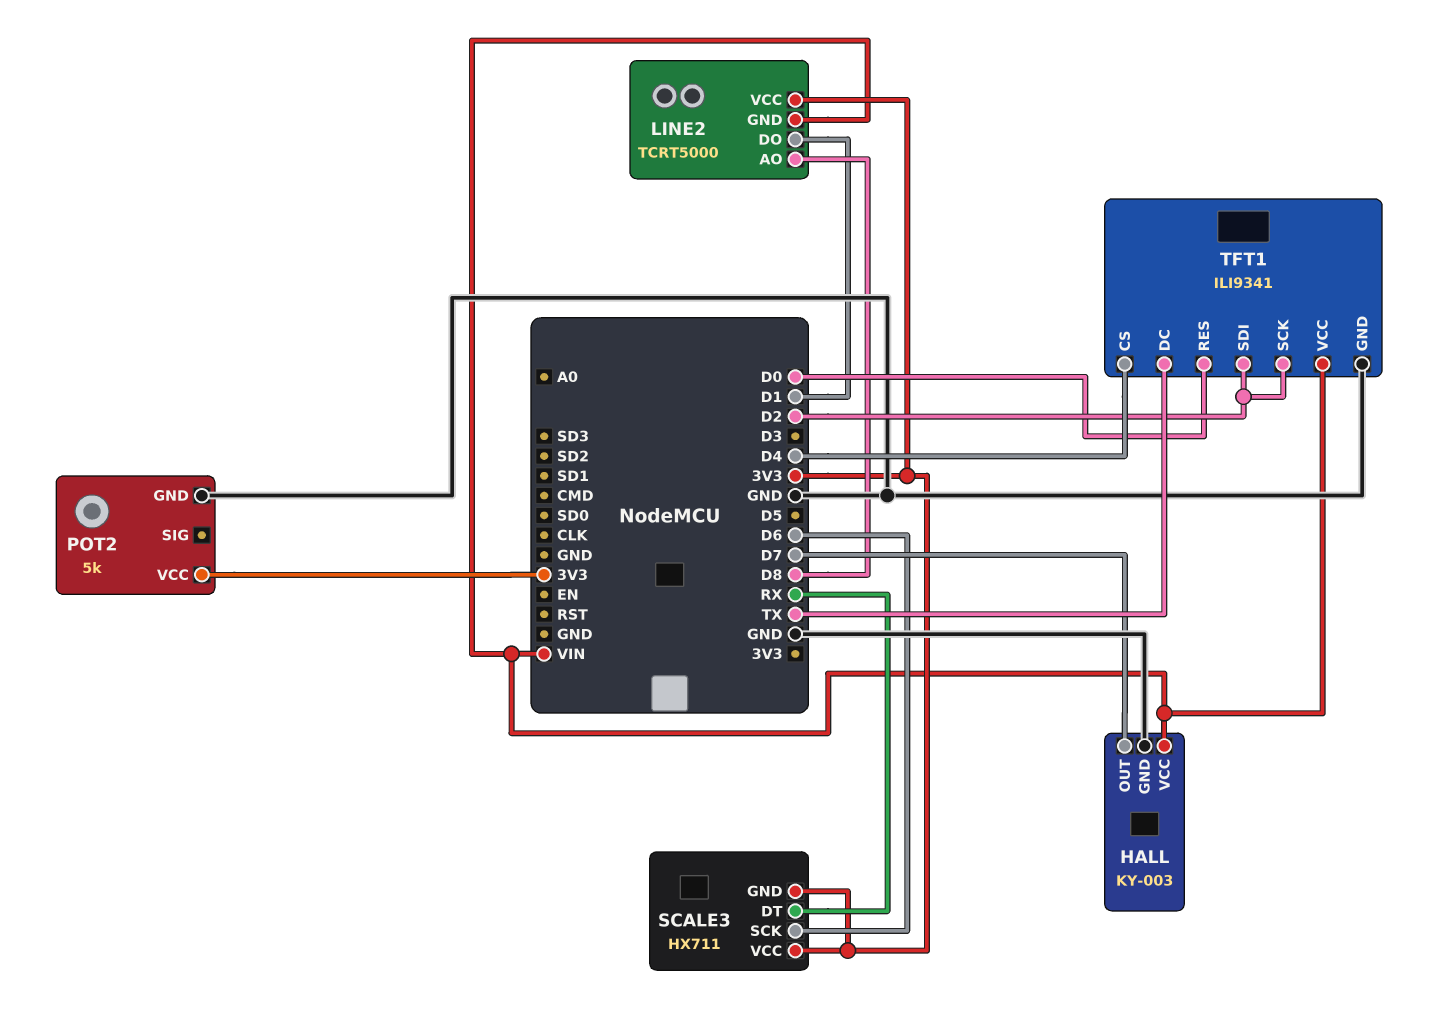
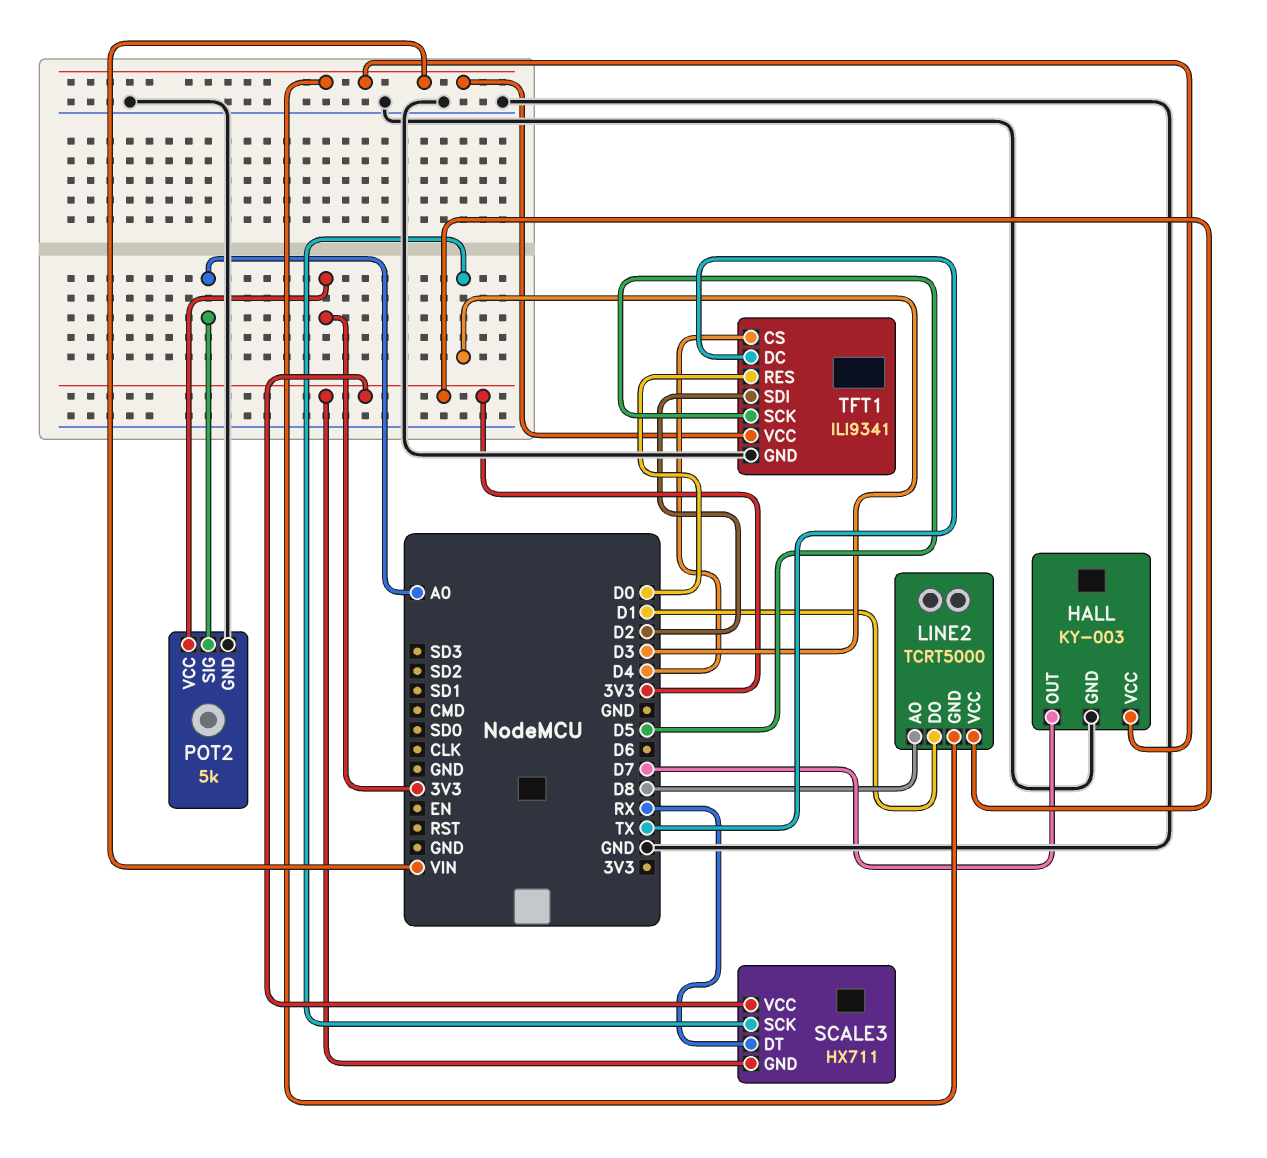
POT2 pin SIG: none -> A0
SCALE3 pin SCK: D6 -> D3
TFT1 pin SCK: D2 -> D5

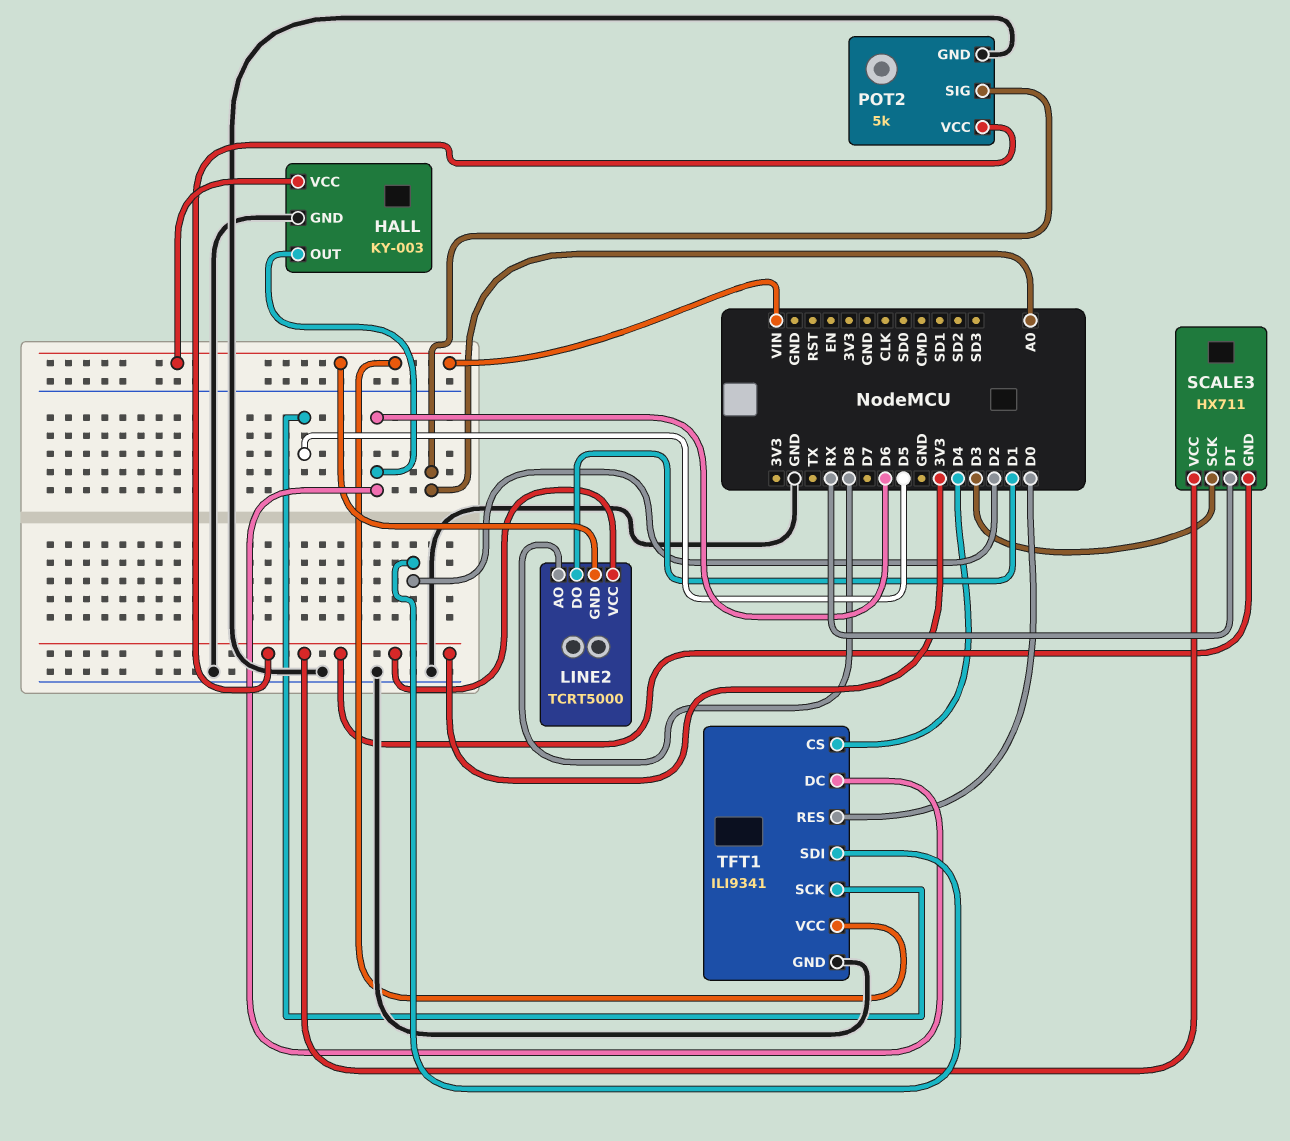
HALL pin OUT: D7 -> D6
TFT1 pin DC: TX -> D6

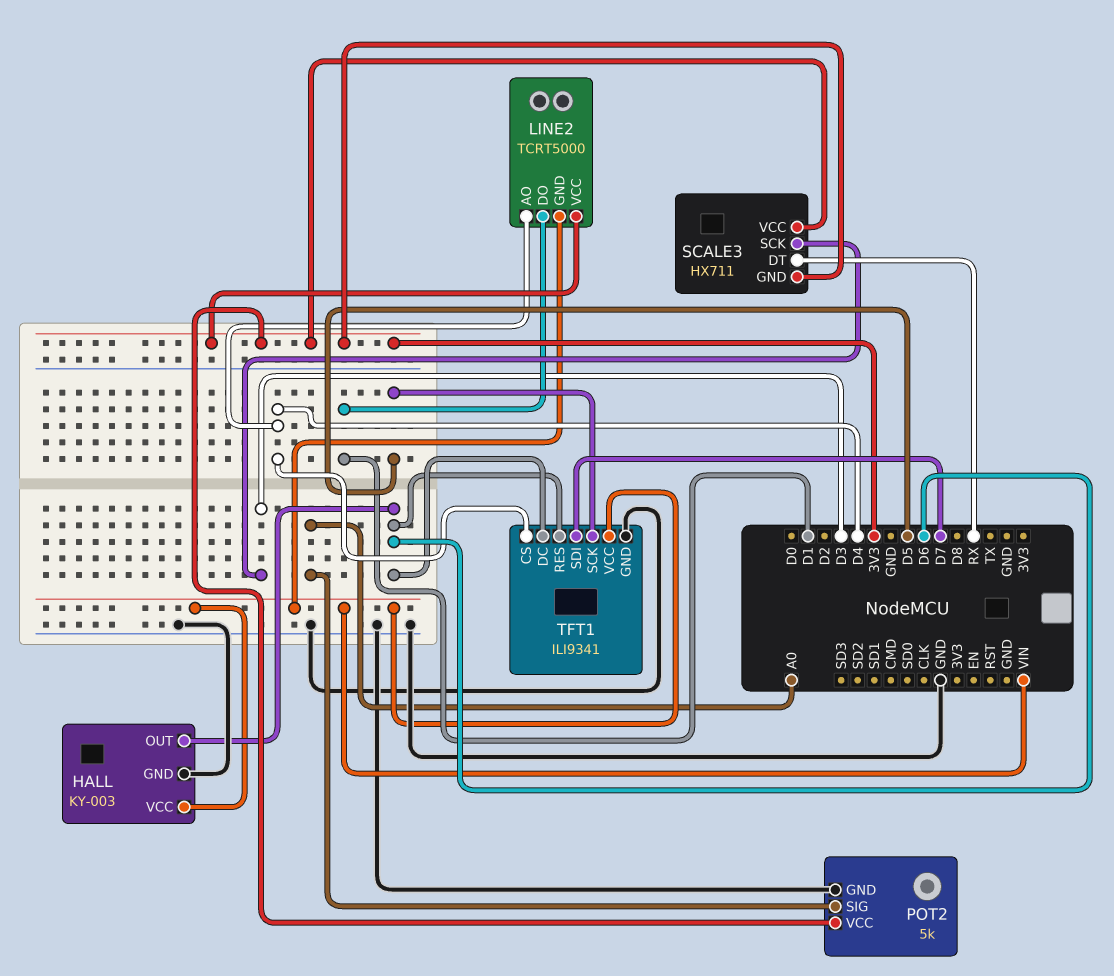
LINE2 pin AO: D8 -> D4
TFT1 pin RES: D0 -> D6
TFT1 pin SDI: D2 -> D7

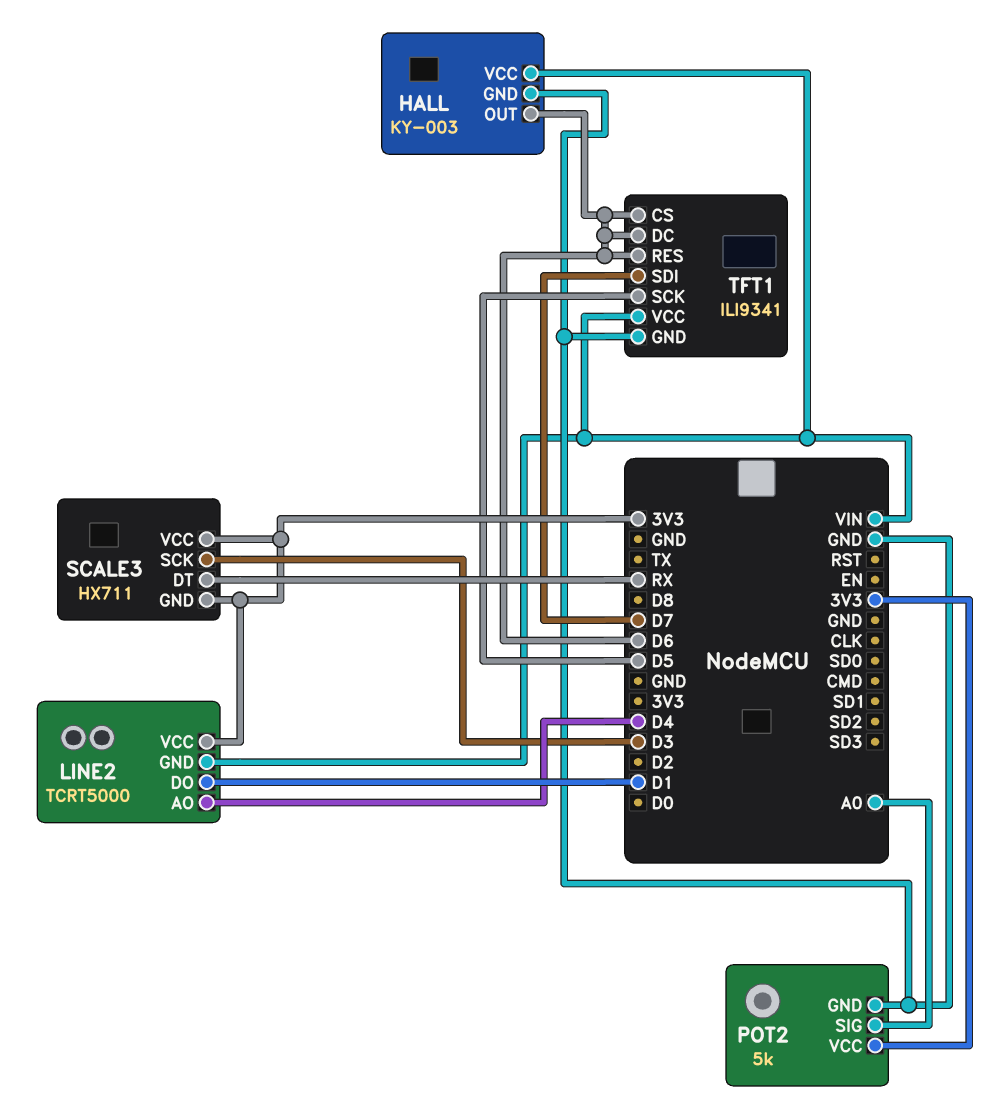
TFT1 pin CS: D4 -> D6

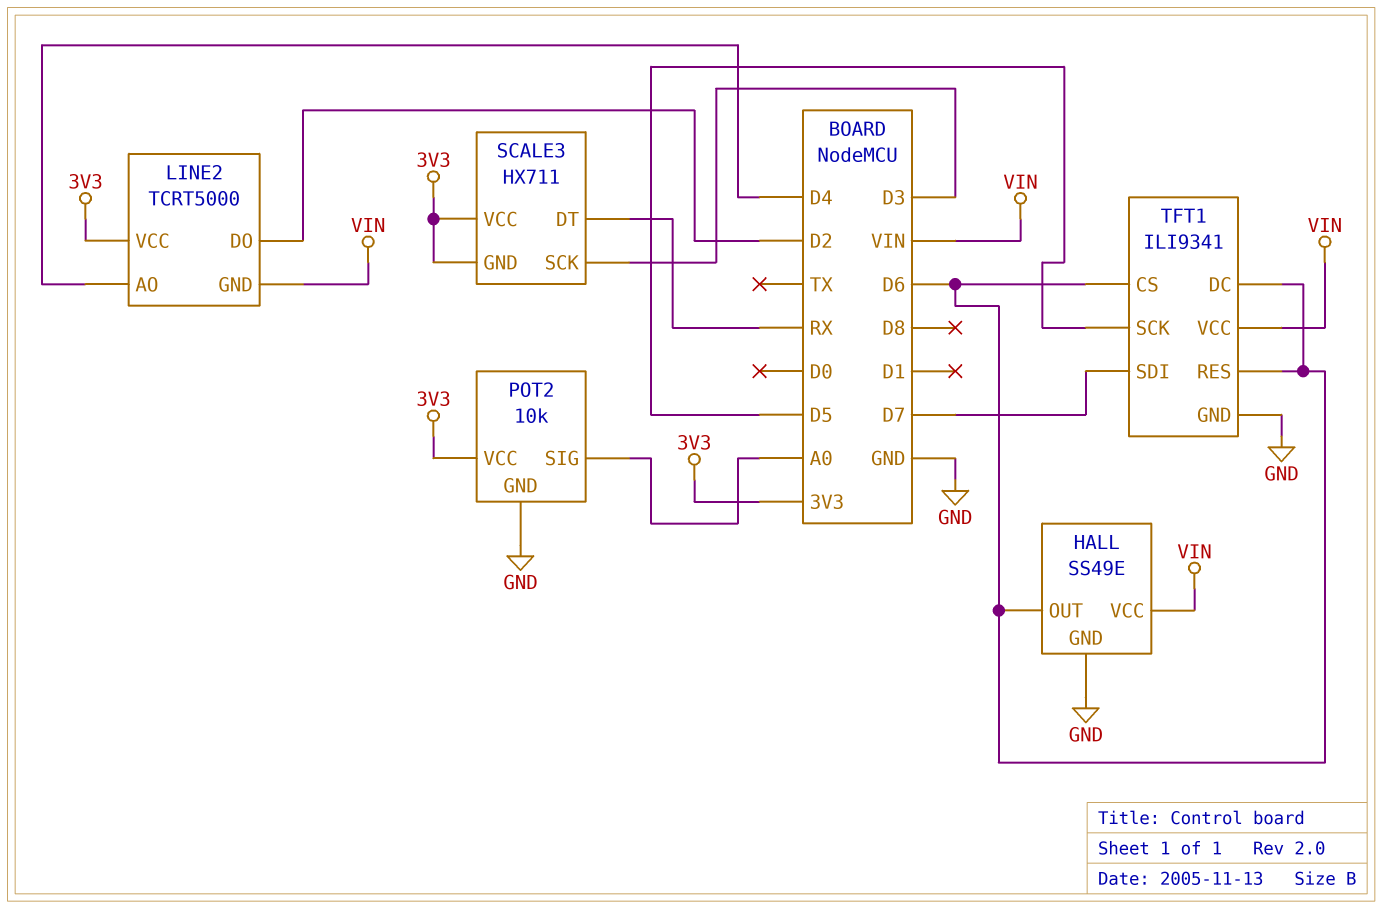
HALL: KY-003 -> SS49E
LINE2 pin DO: D1 -> D2
POT2: 5k -> 10k

